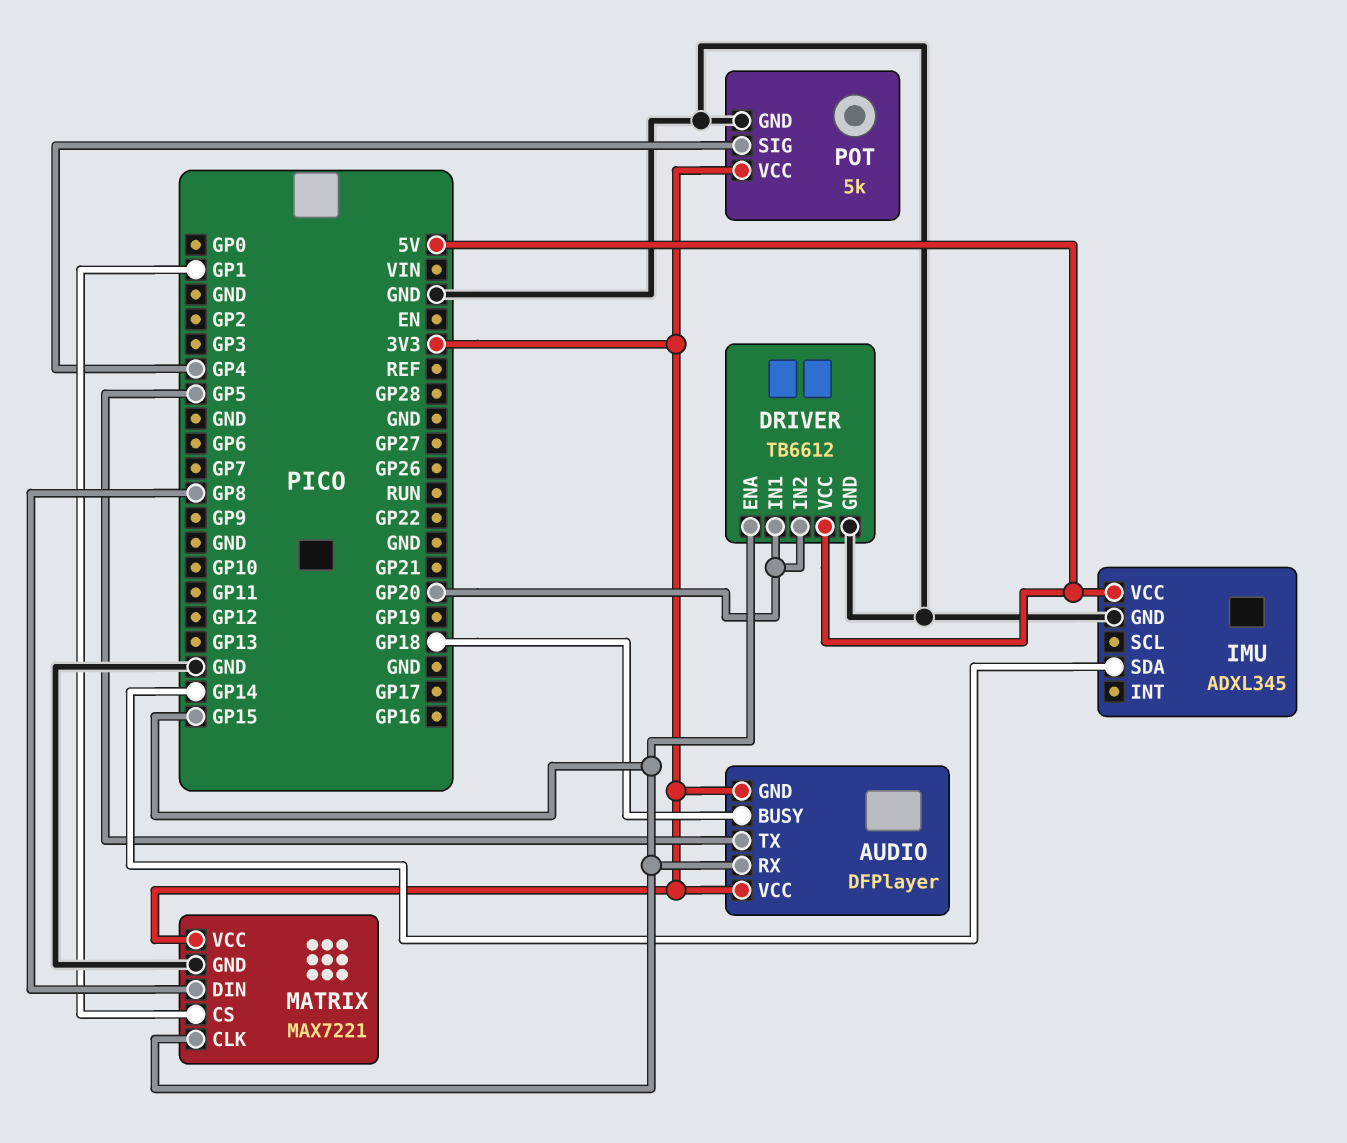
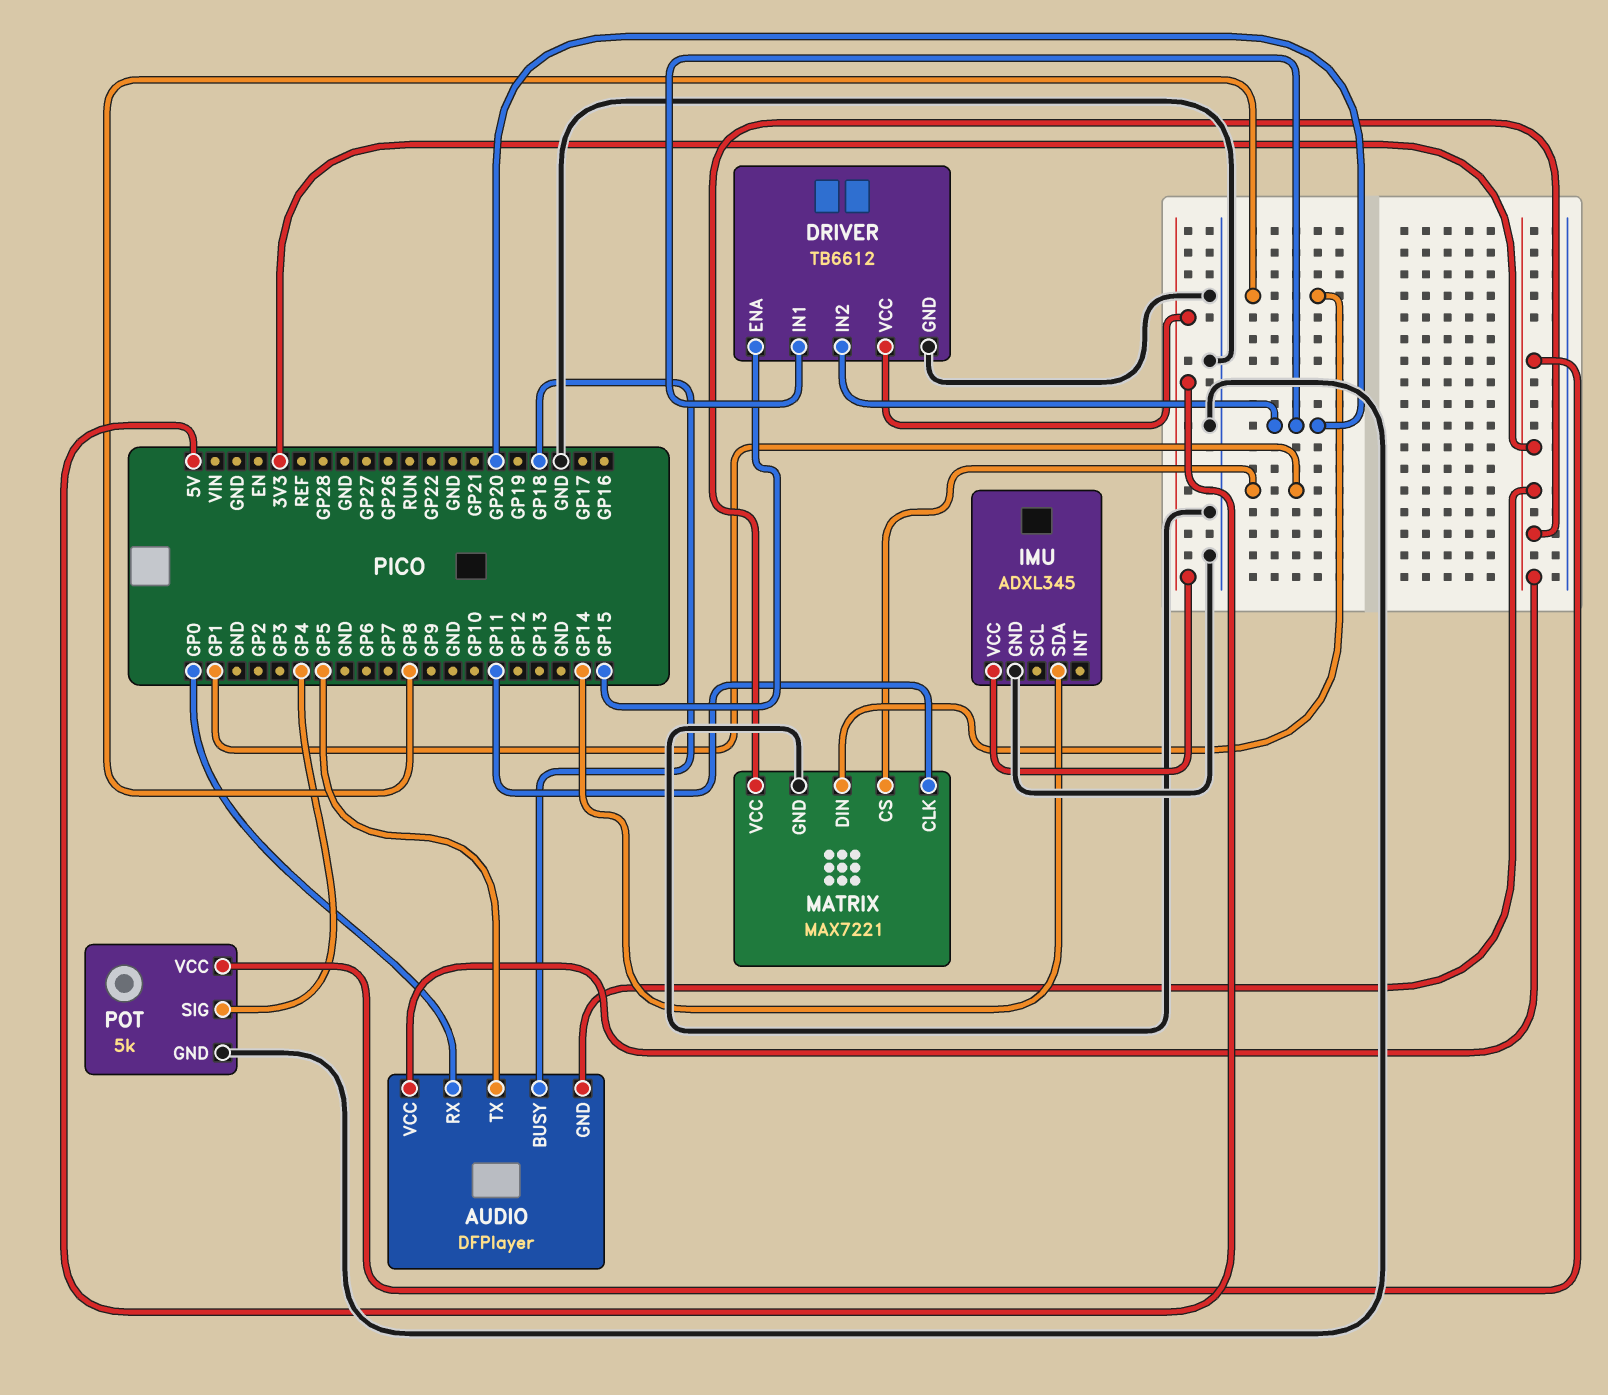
AUDIO pin RX: GP15 -> GP0
MATRIX pin CLK: GP15 -> GP11

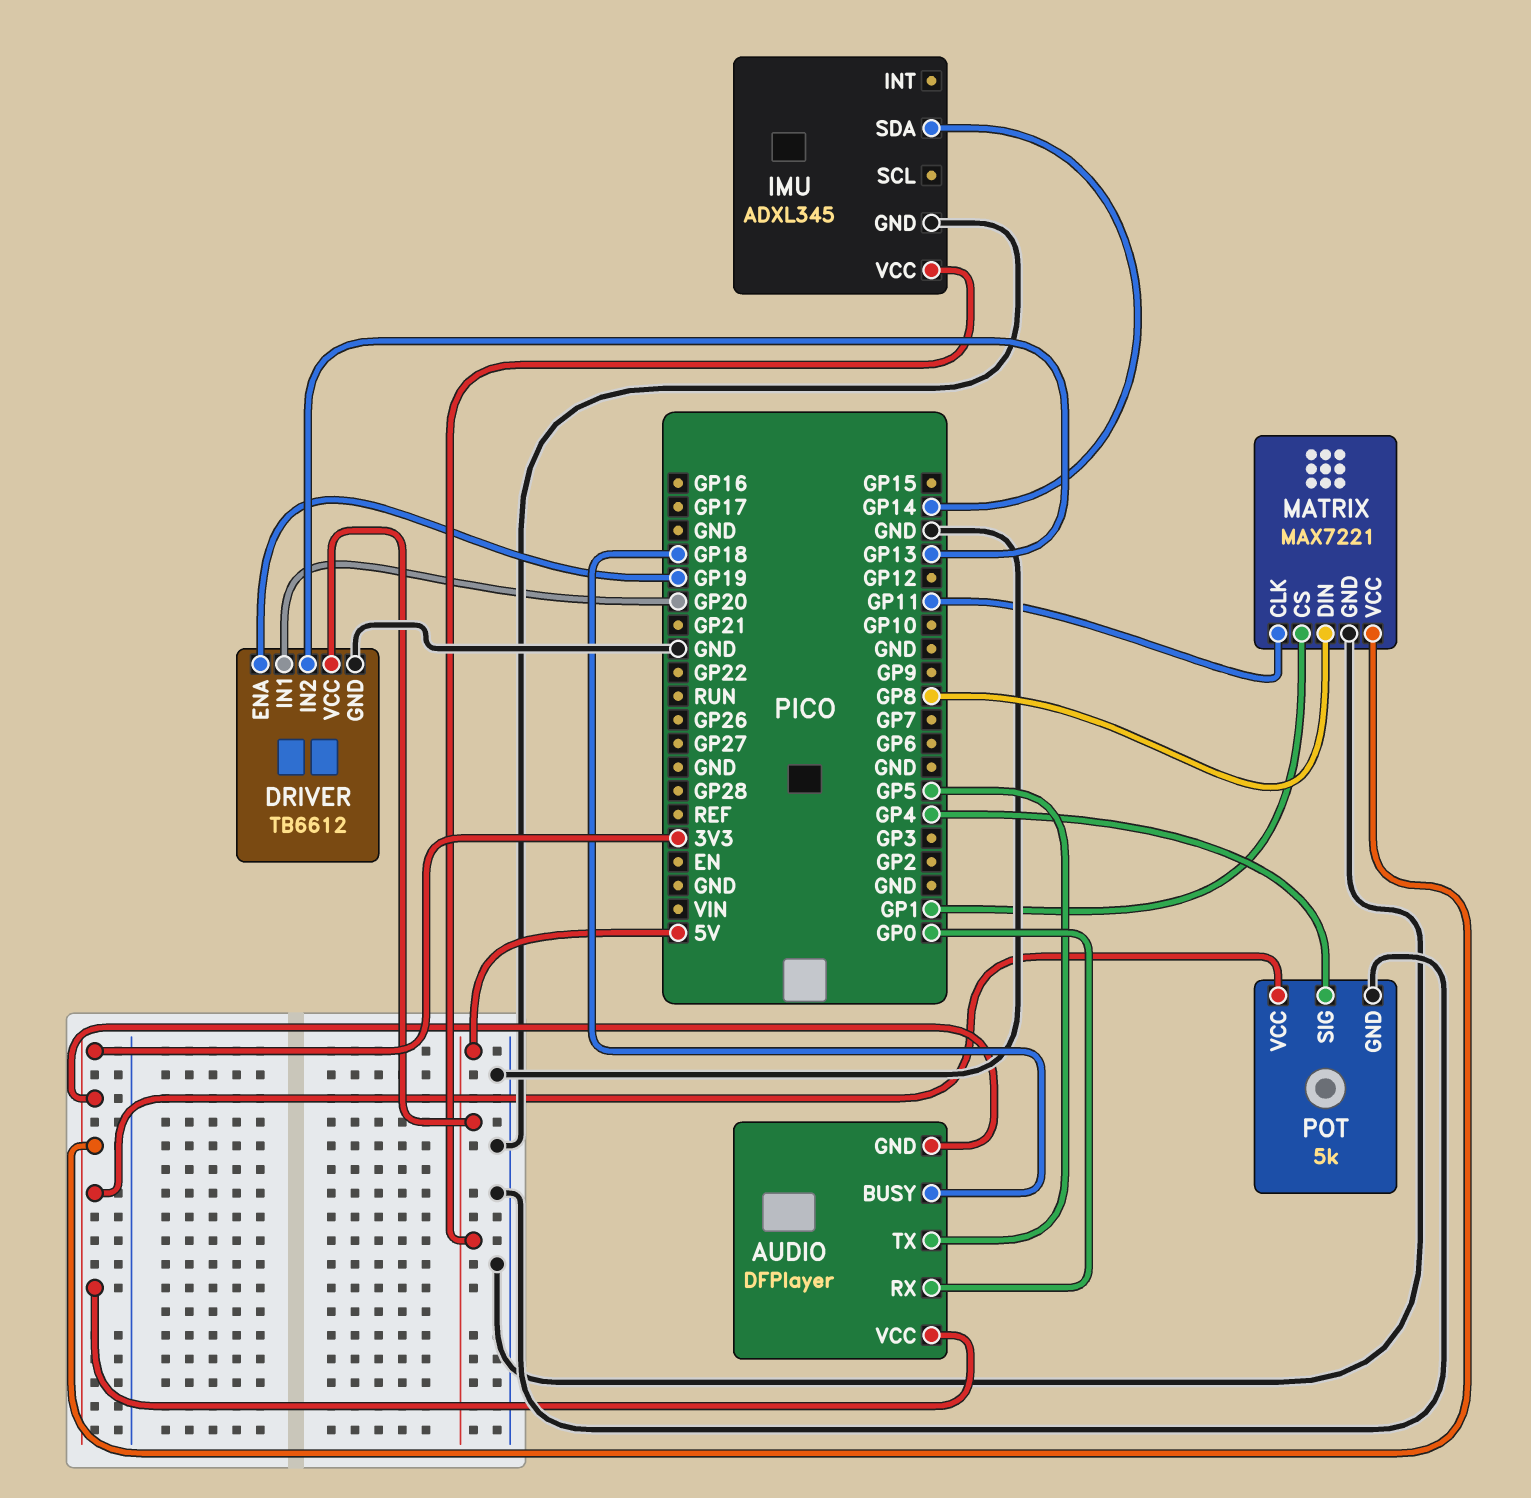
DRIVER pin ENA: GP15 -> GP19
DRIVER pin IN2: GP20 -> GP13

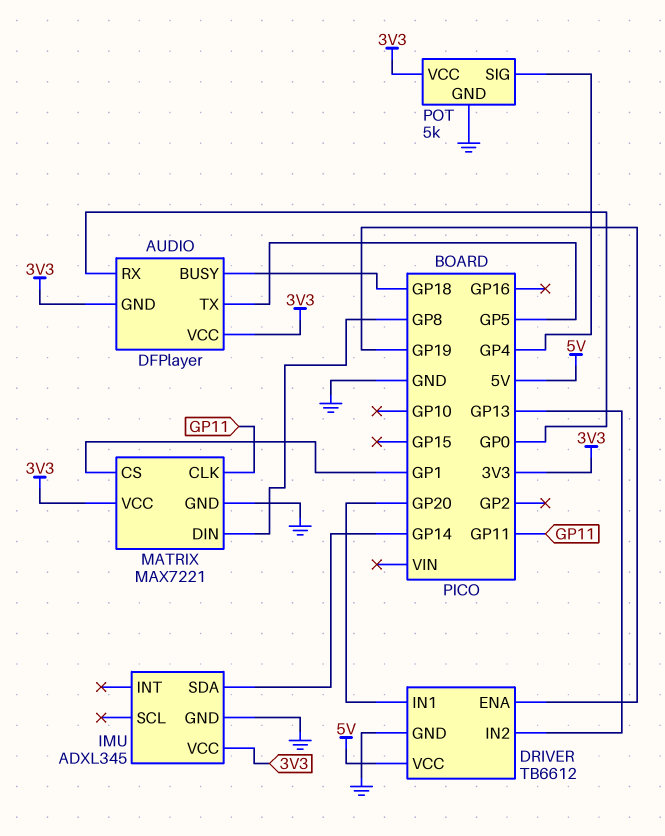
IMU pin VCC: 5V -> 3V3

